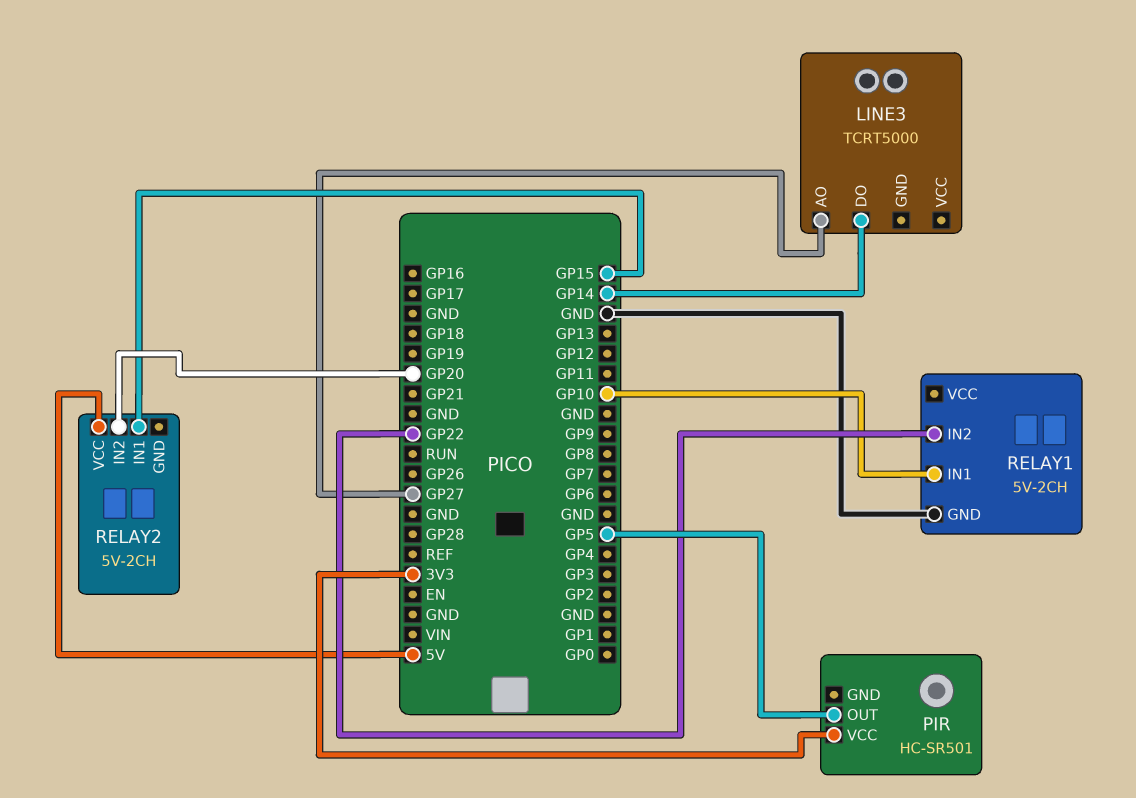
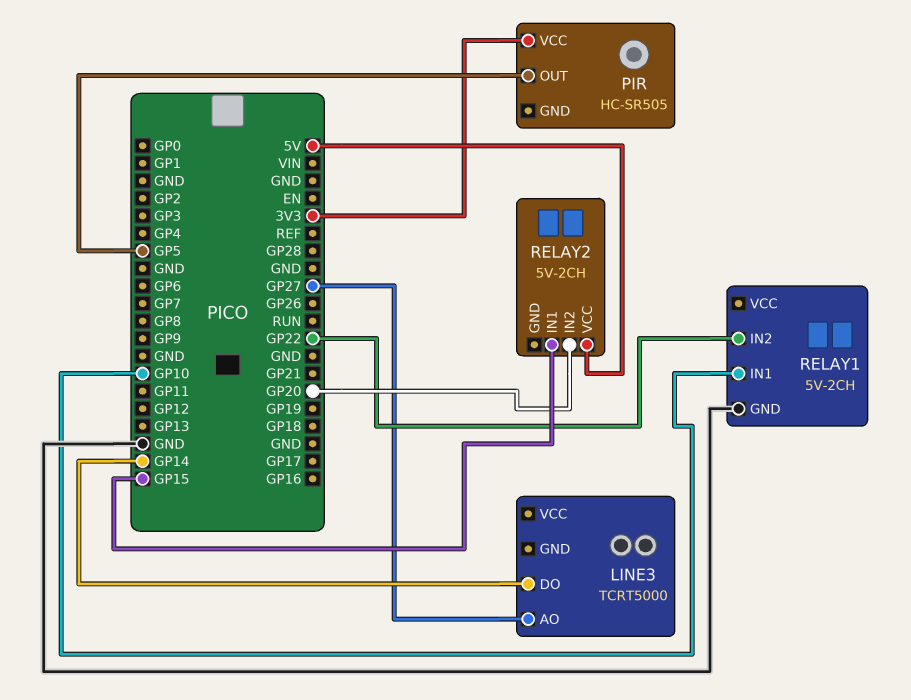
PIR: HC-SR501 -> HC-SR505

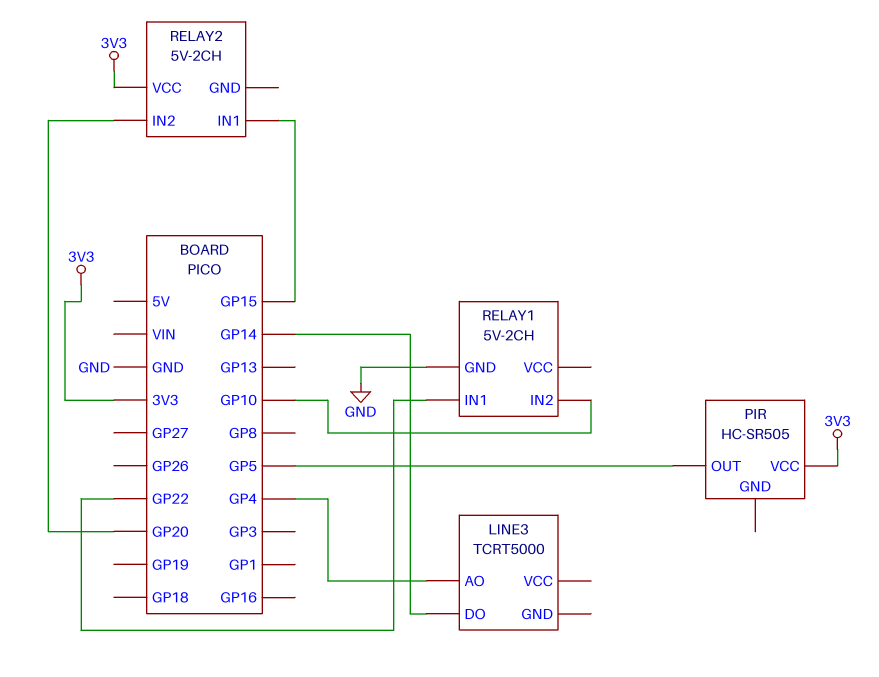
LINE3 pin AO: GP27 -> GP4
RELAY1 pin IN1: GP10 -> GP22
RELAY1 pin IN2: GP22 -> GP10
RELAY2 pin VCC: 5V -> 3V3

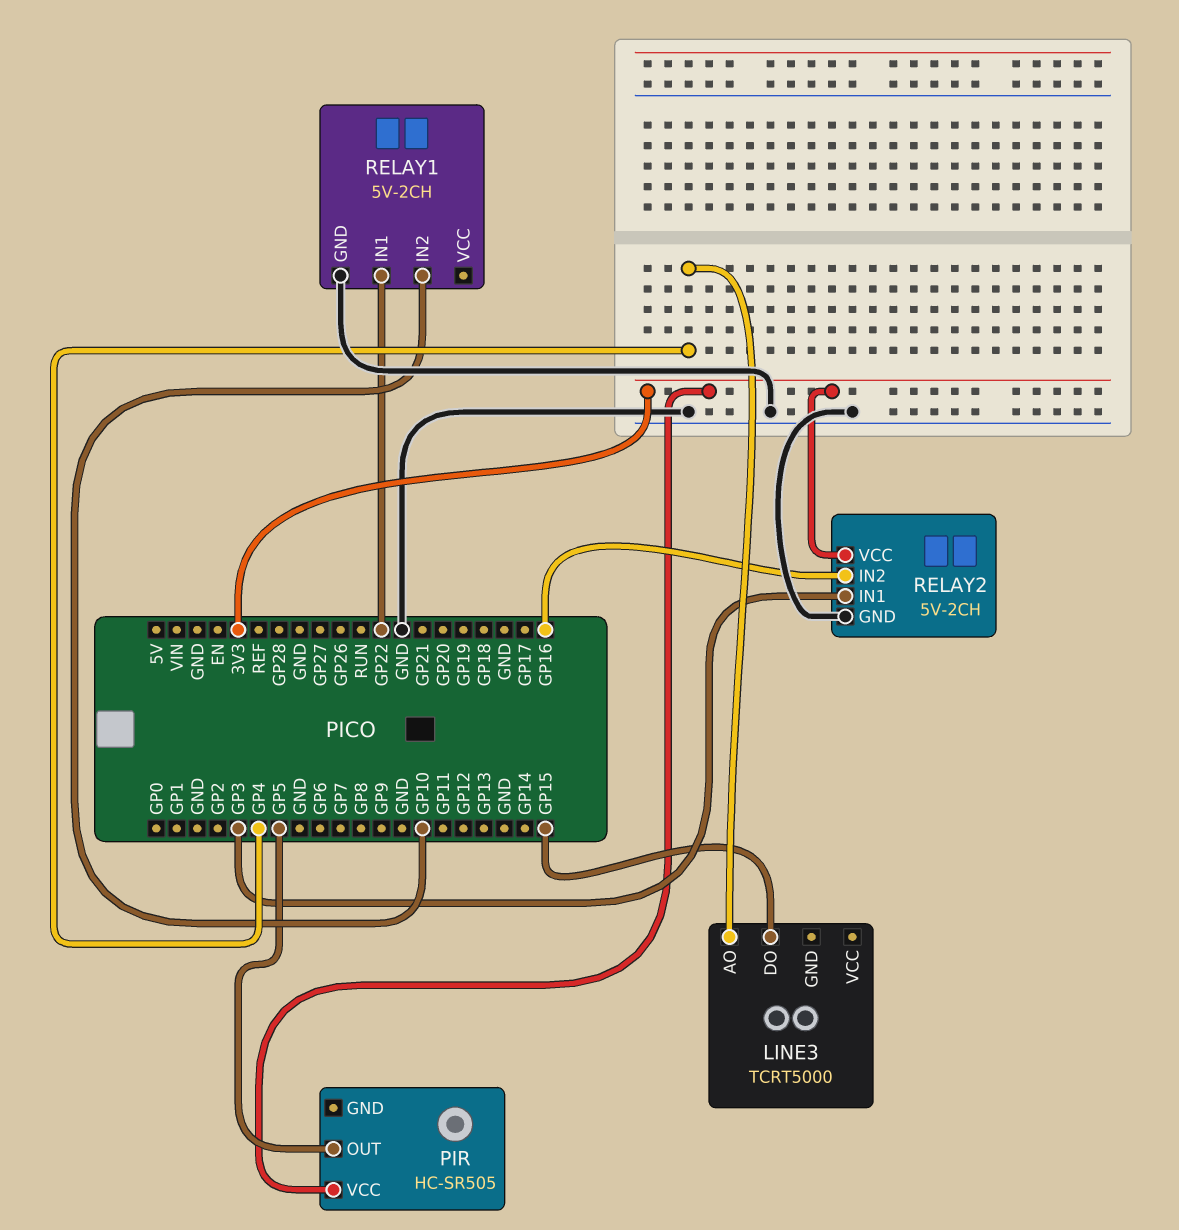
LINE3 pin DO: GP14 -> GP15
RELAY2 pin GND: none -> GND
RELAY2 pin IN1: GP15 -> GP3
RELAY2 pin IN2: GP20 -> GP16

